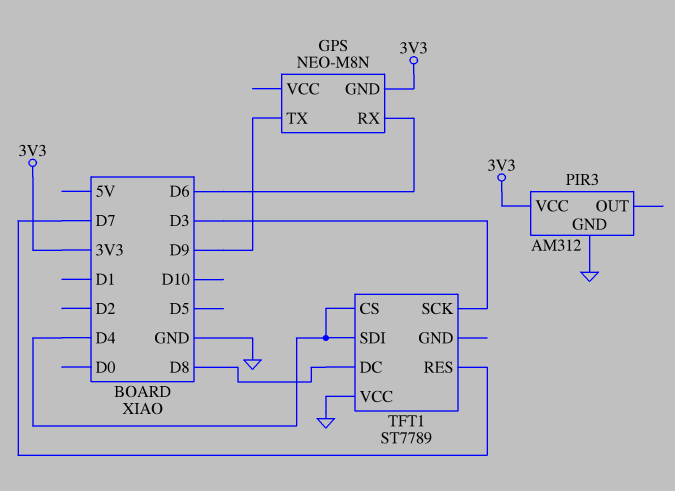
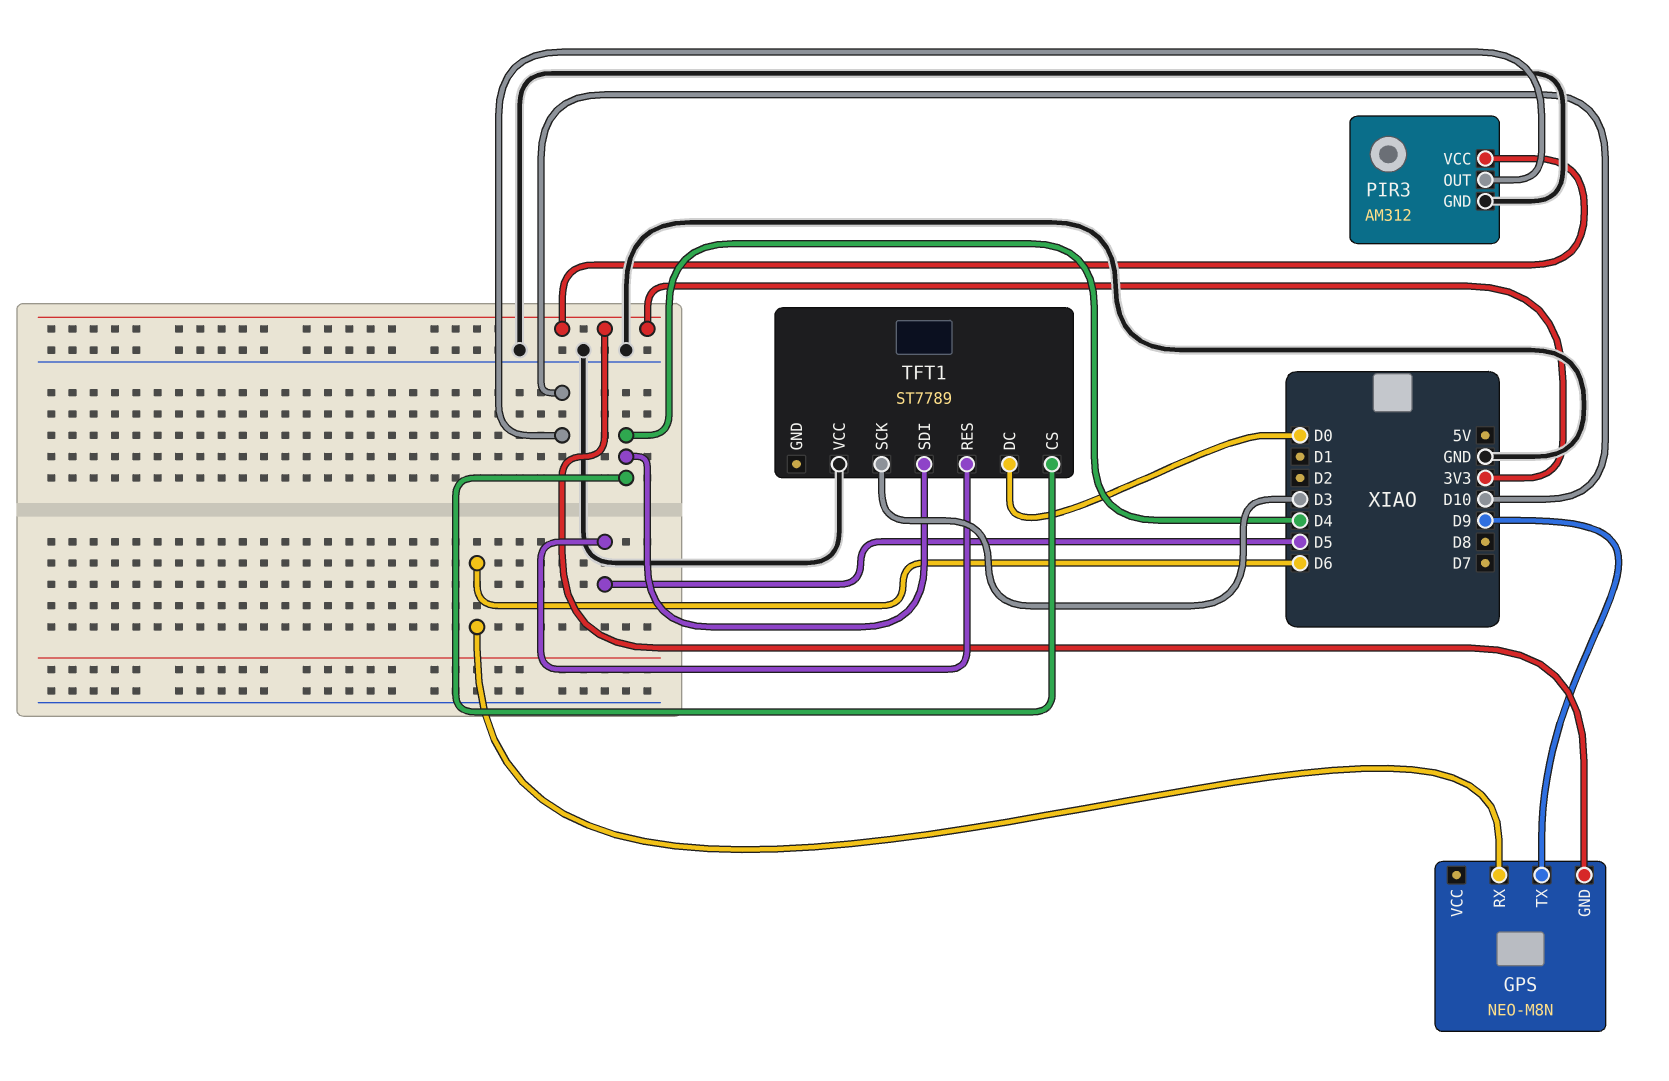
PIR3 pin OUT: none -> D10
TFT1 pin DC: D8 -> D0
TFT1 pin RES: D7 -> D5

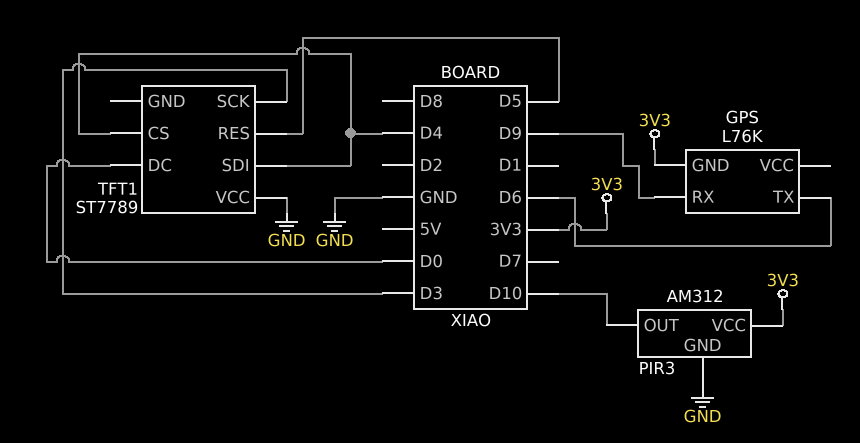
GPS: NEO-M8N -> L76K
GPS pin RX: D6 -> D9
GPS pin TX: D9 -> D6

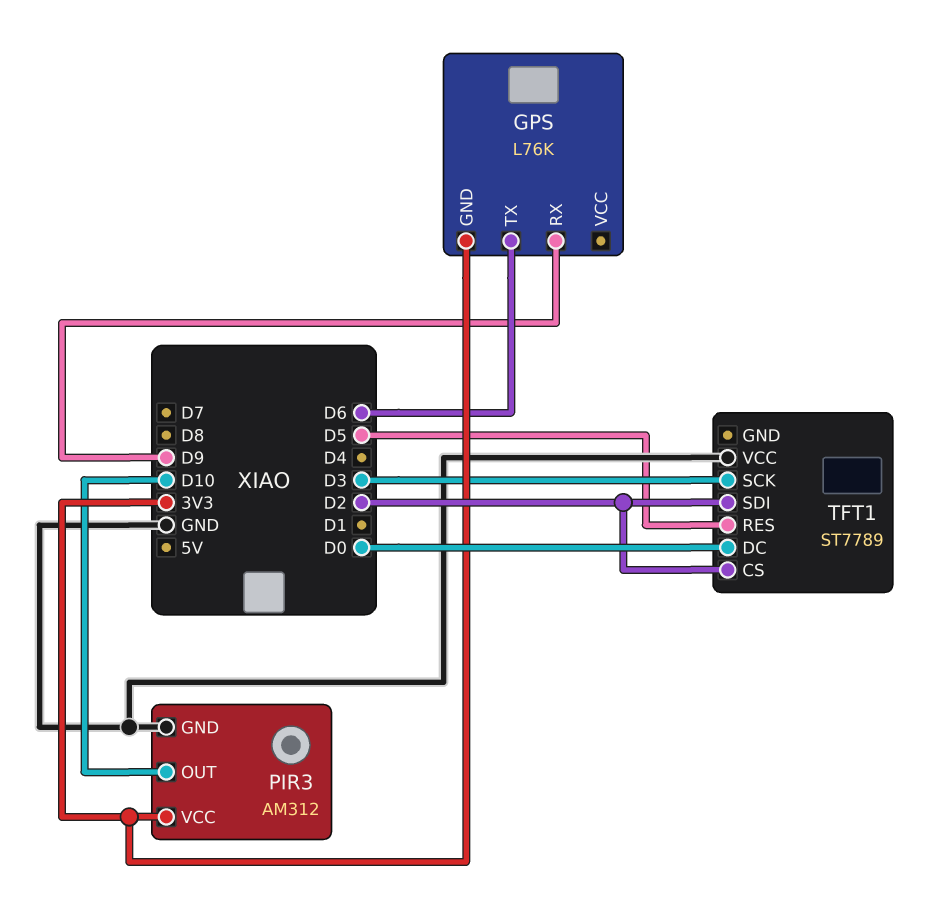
TFT1 pin CS: D4 -> D2
TFT1 pin SDI: D4 -> D2

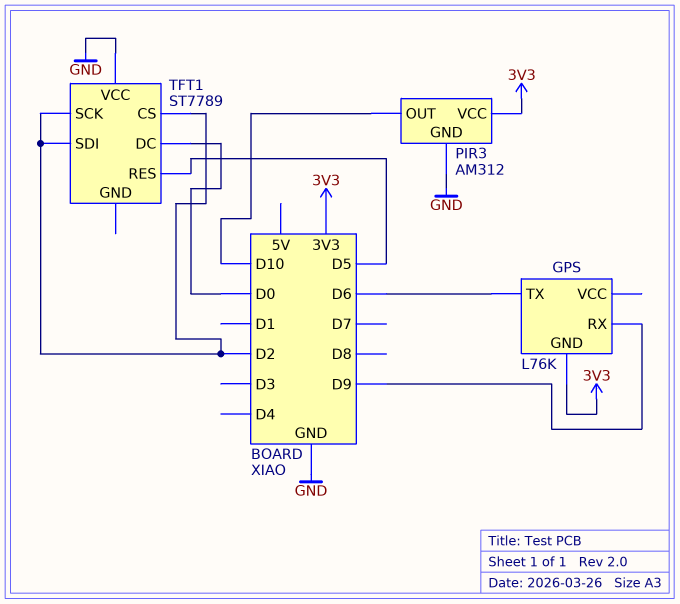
TFT1 pin SCK: D3 -> D2

